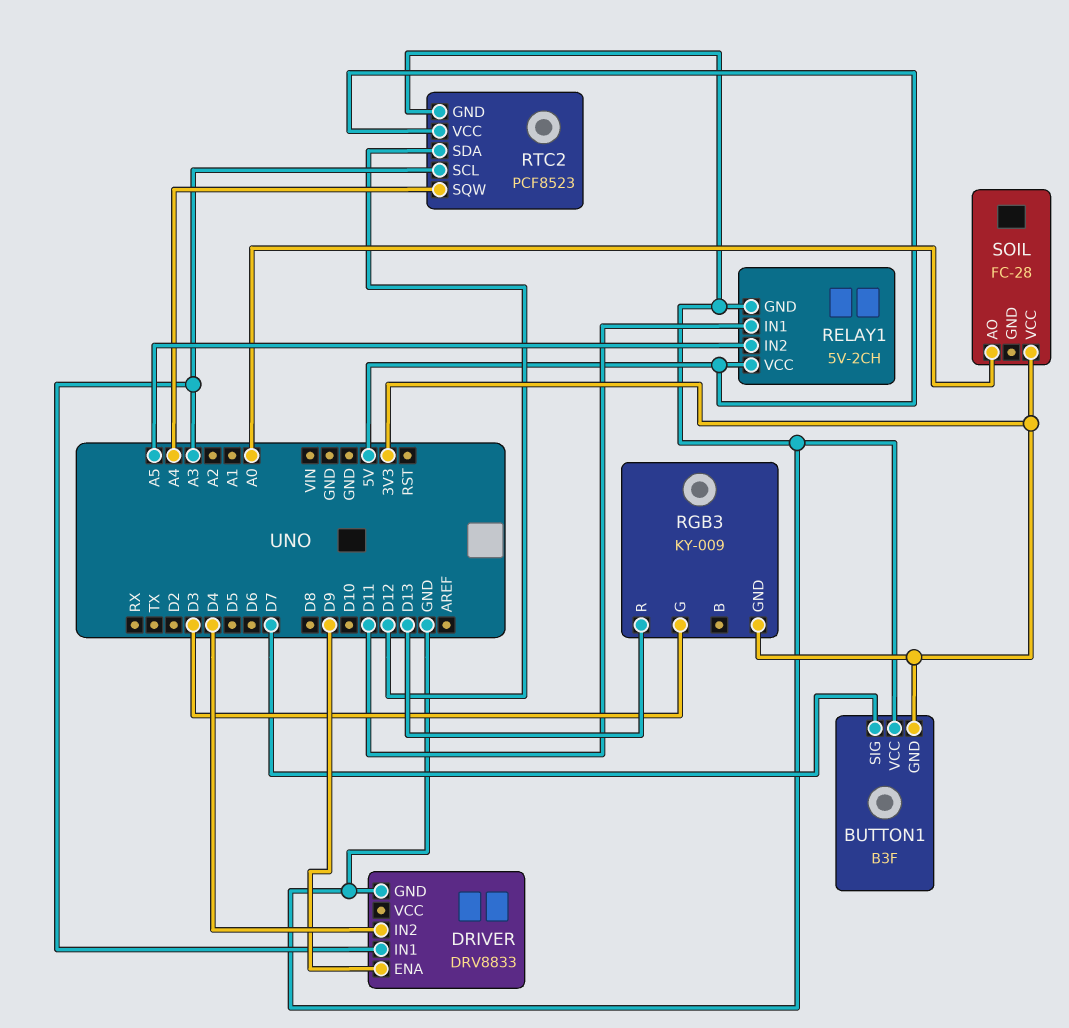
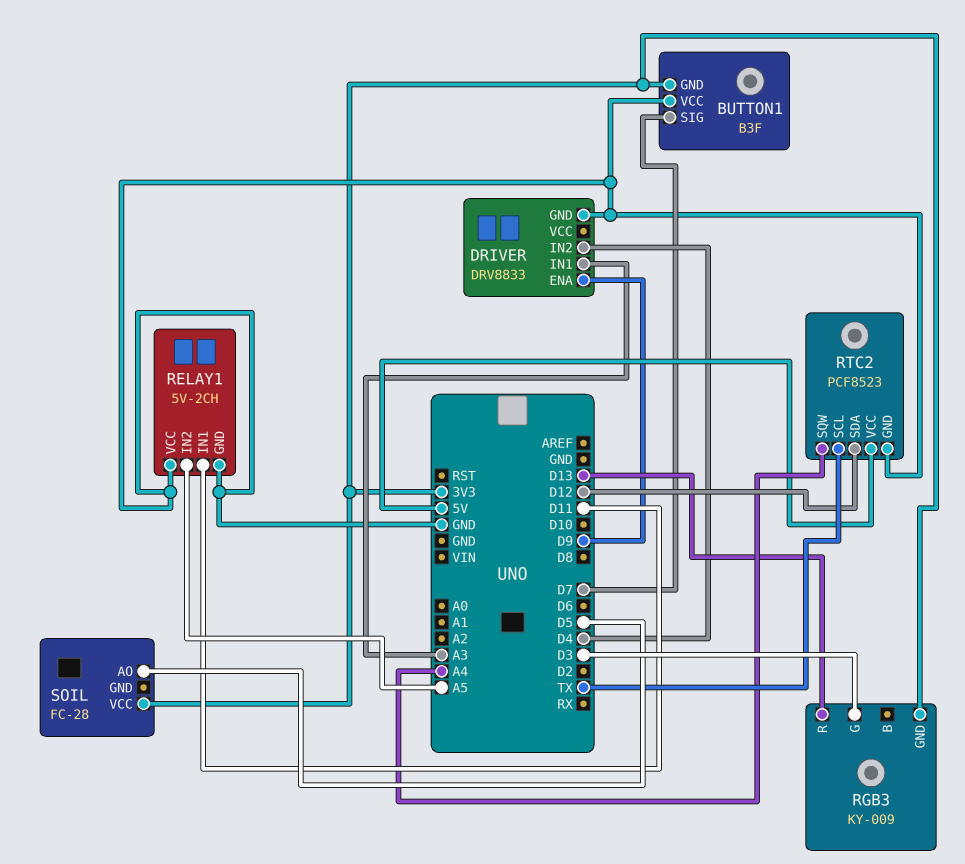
RELAY1 pin VCC: 5V -> GND
RTC2 pin SCL: A3 -> TX
SOIL pin AO: A0 -> D5

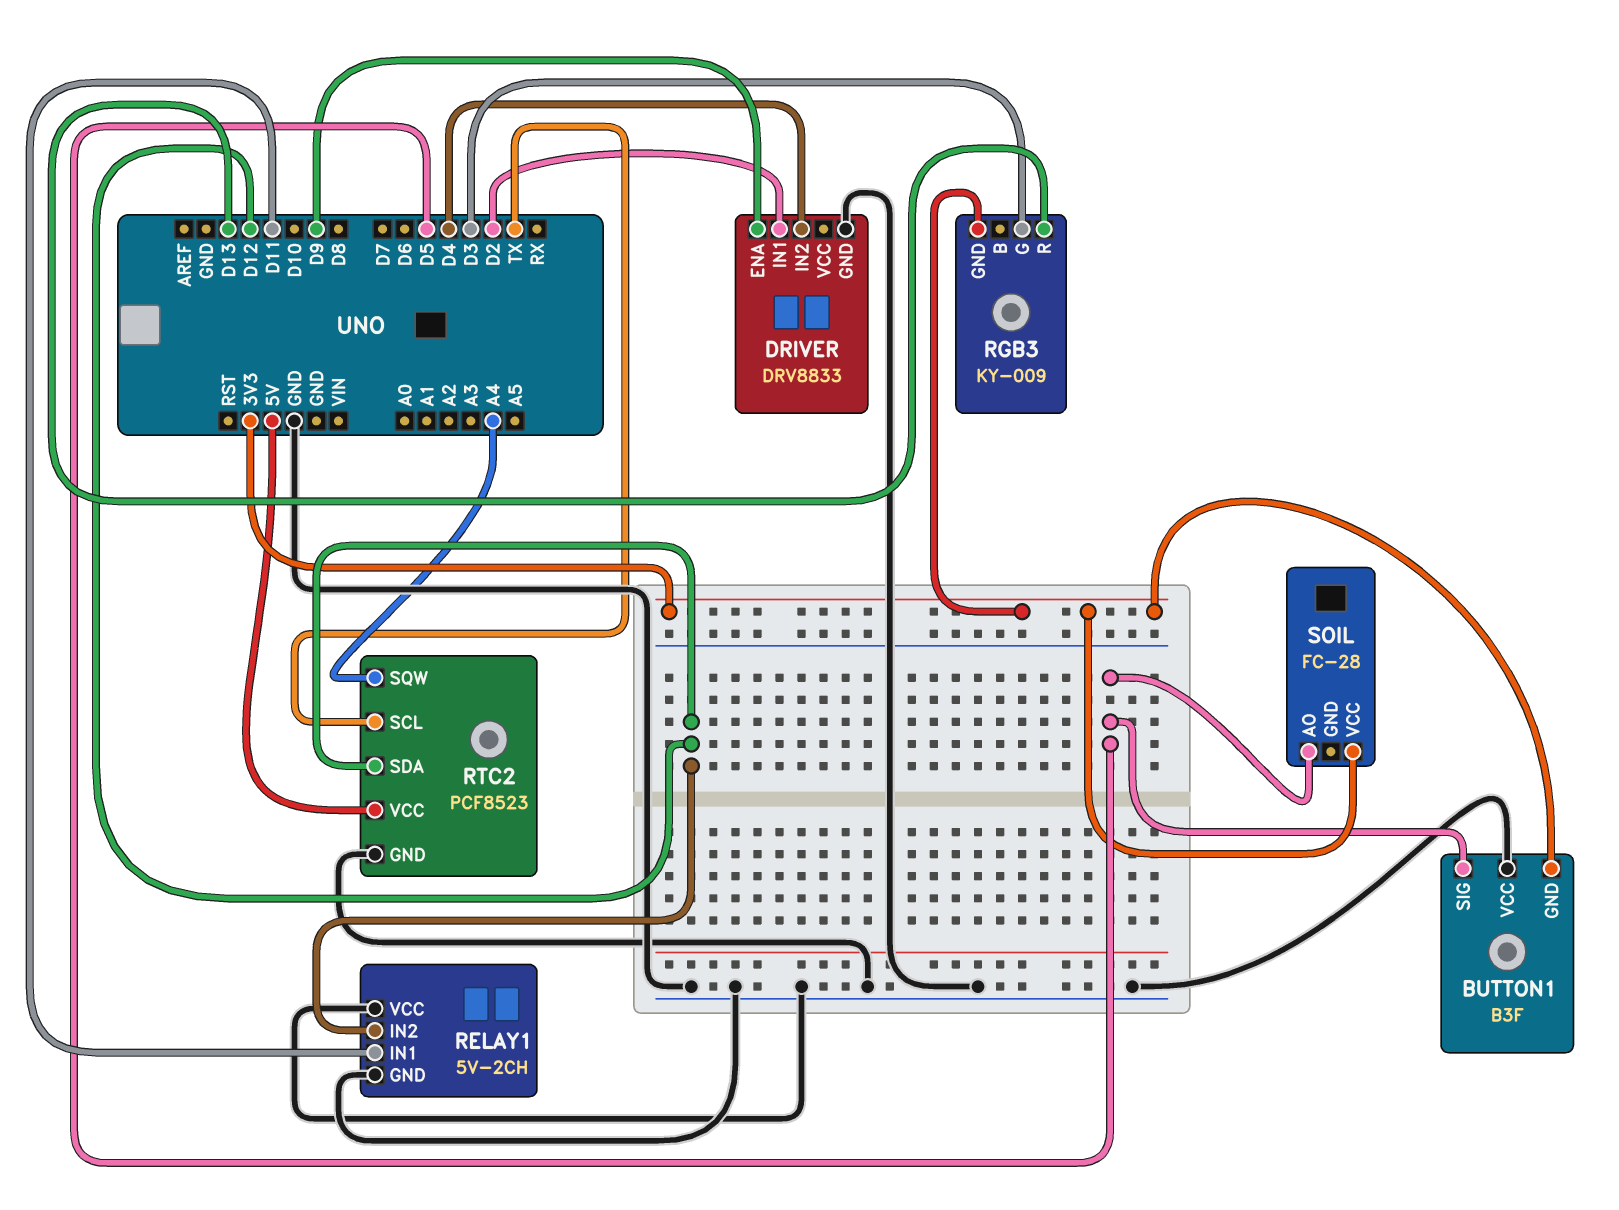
BUTTON1 pin SIG: D7 -> D5
DRIVER pin IN1: A3 -> D2
RELAY1 pin IN2: A5 -> D12

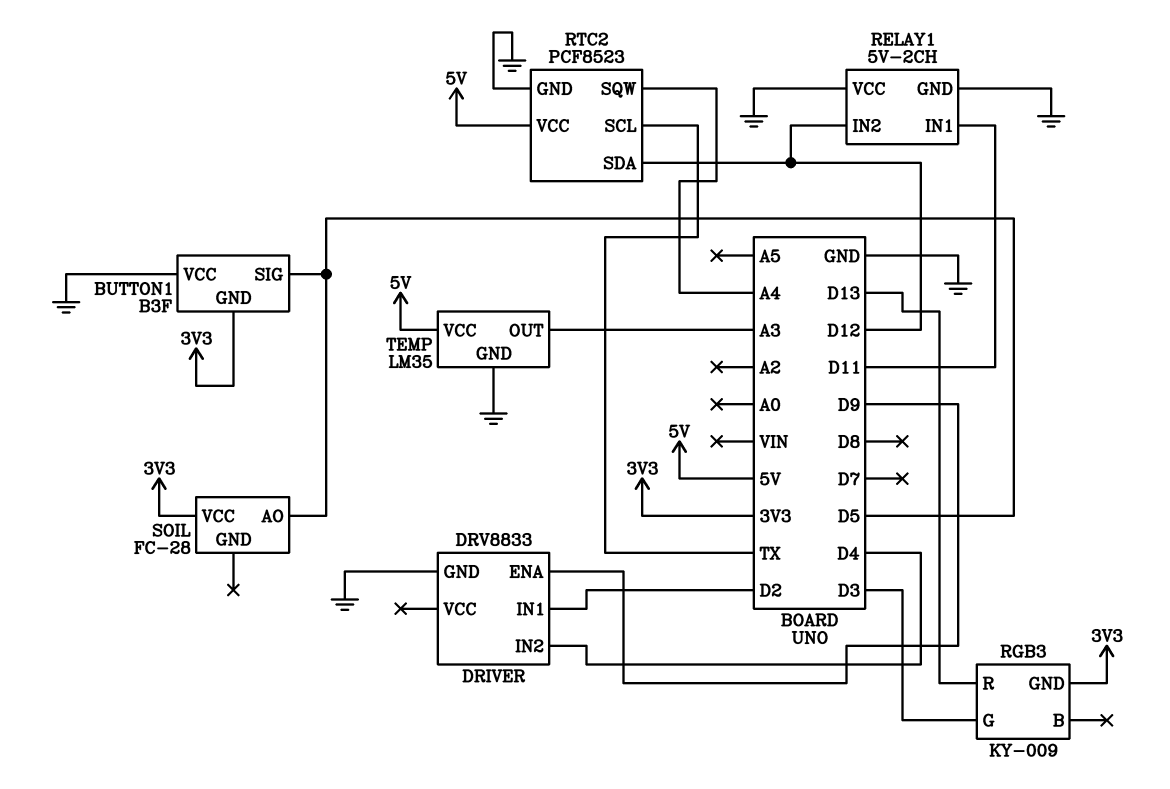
TEMP: none -> LM35
TEMP pin GND: none -> GND
TEMP pin OUT: none -> A3
TEMP pin VCC: none -> 5V

